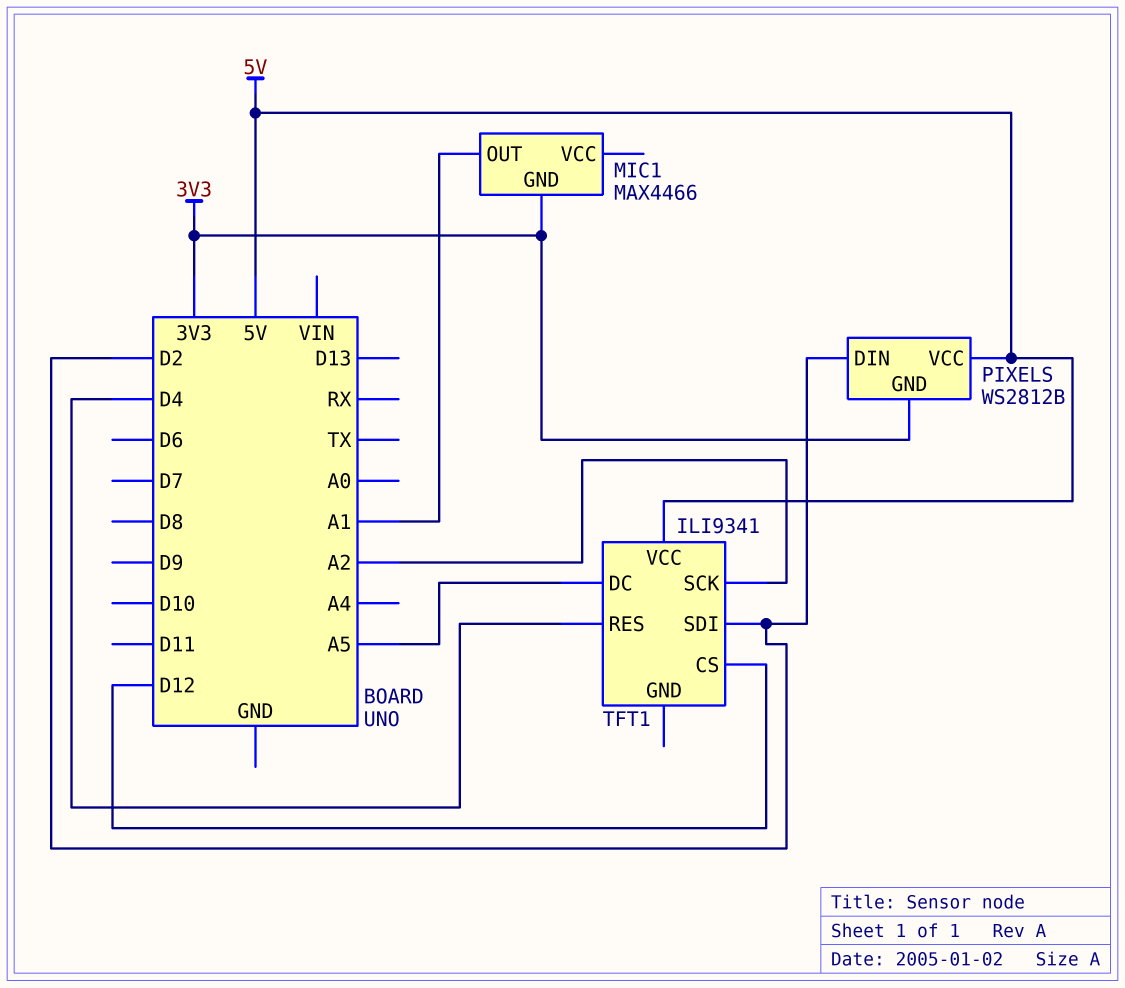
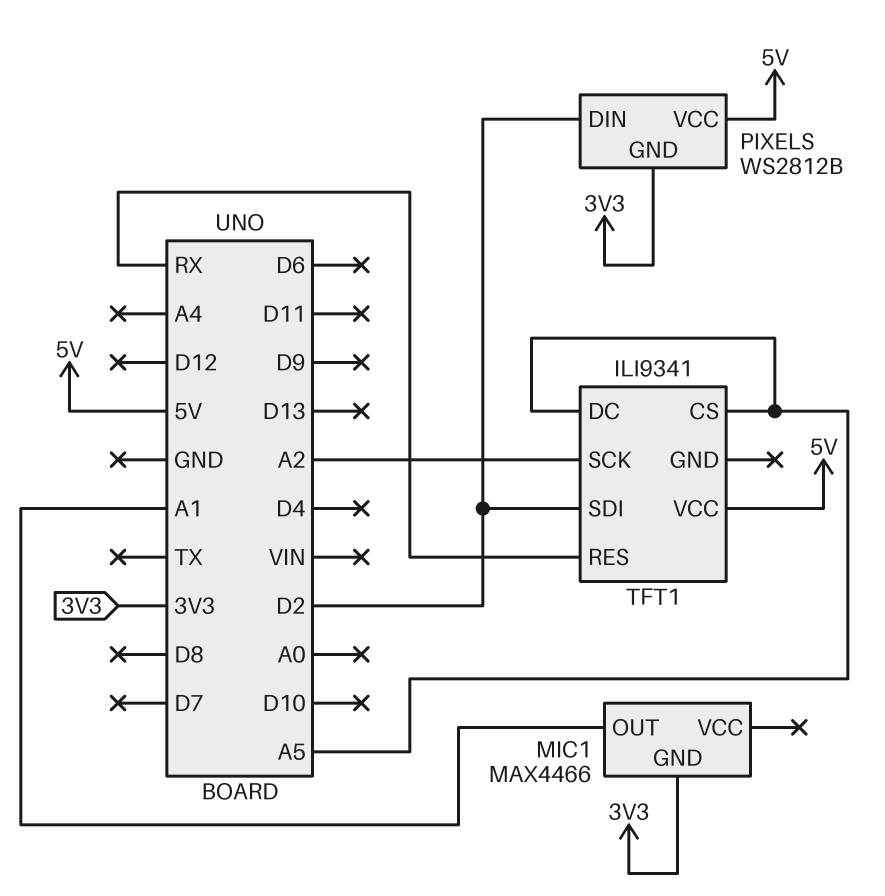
TFT1 pin CS: D12 -> A5
TFT1 pin RES: D4 -> RX

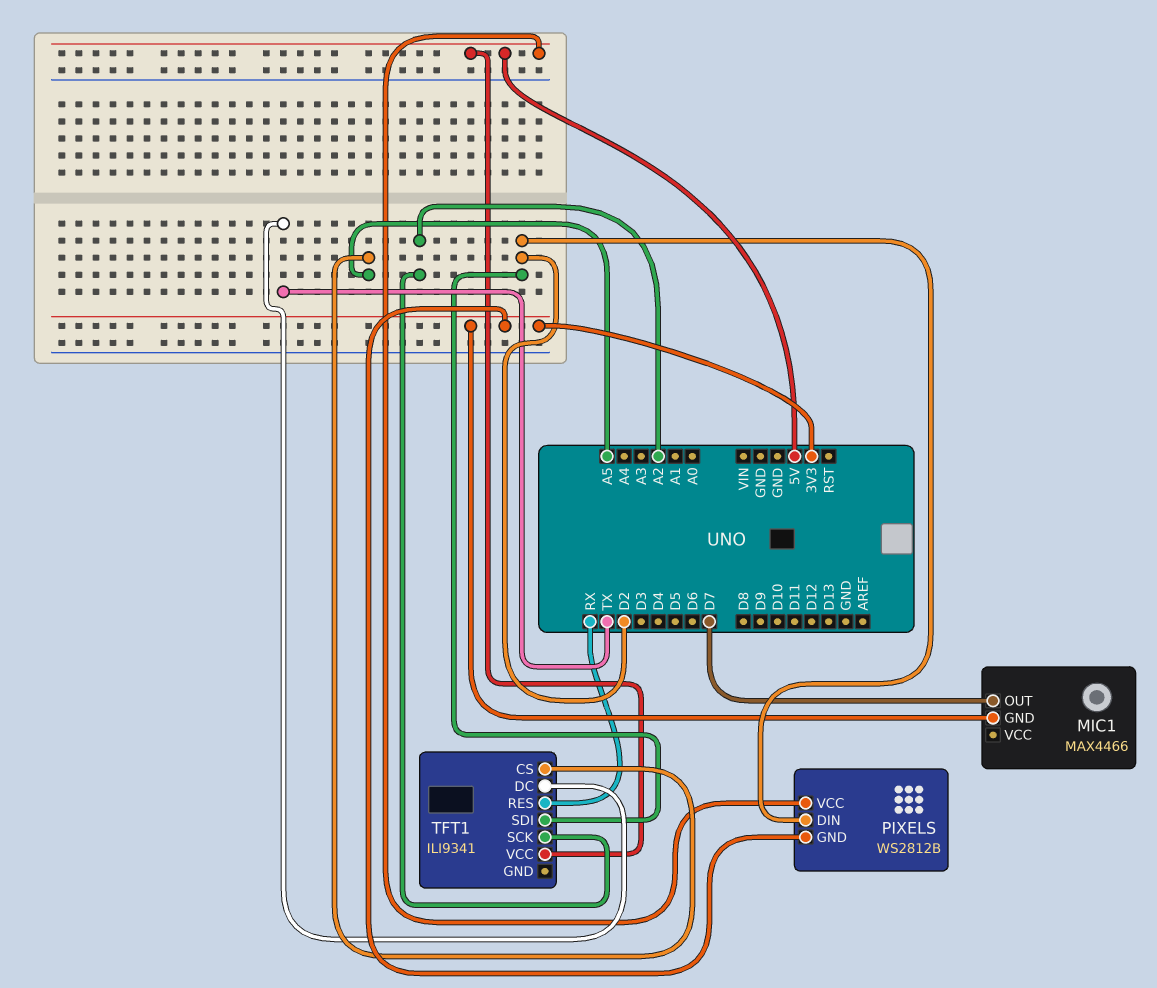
MIC1 pin OUT: A1 -> D7
TFT1 pin DC: A5 -> TX

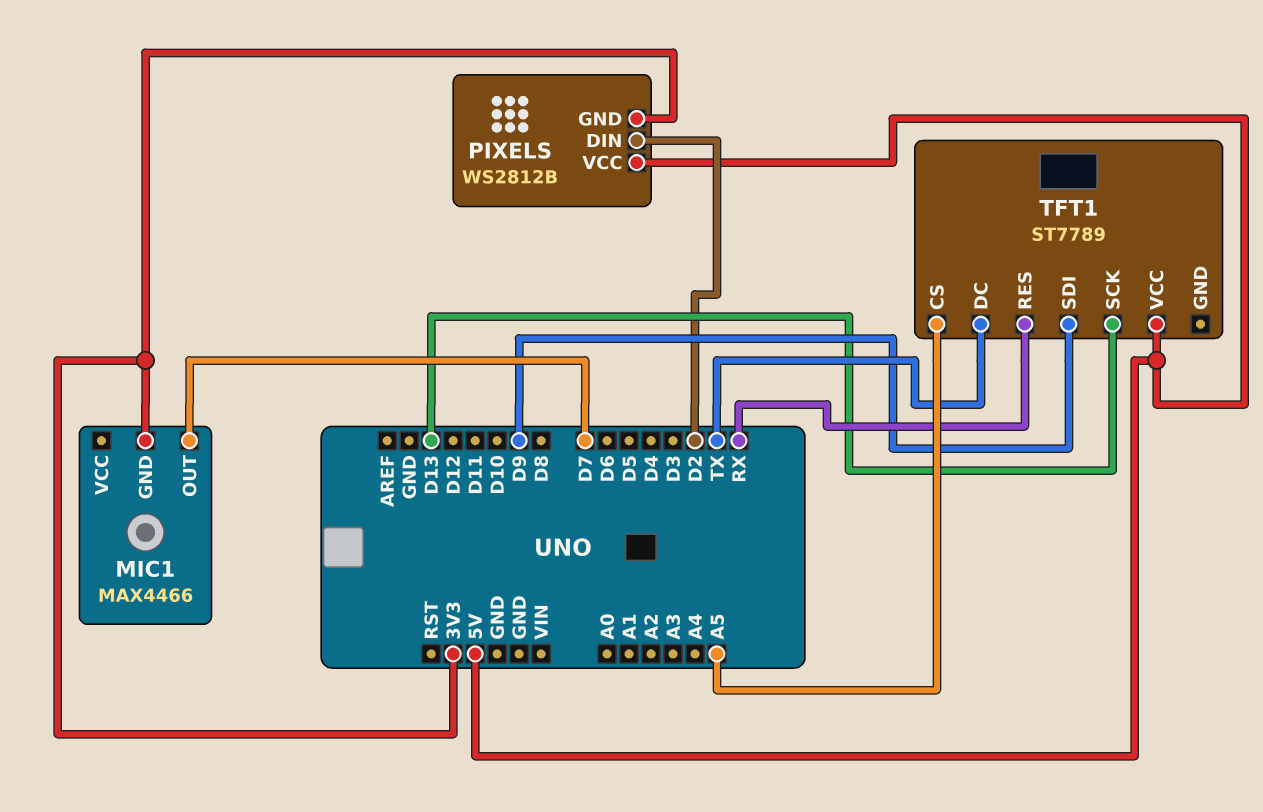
TFT1: ILI9341 -> ST7789
TFT1 pin SCK: A2 -> D13
TFT1 pin SDI: D2 -> D9

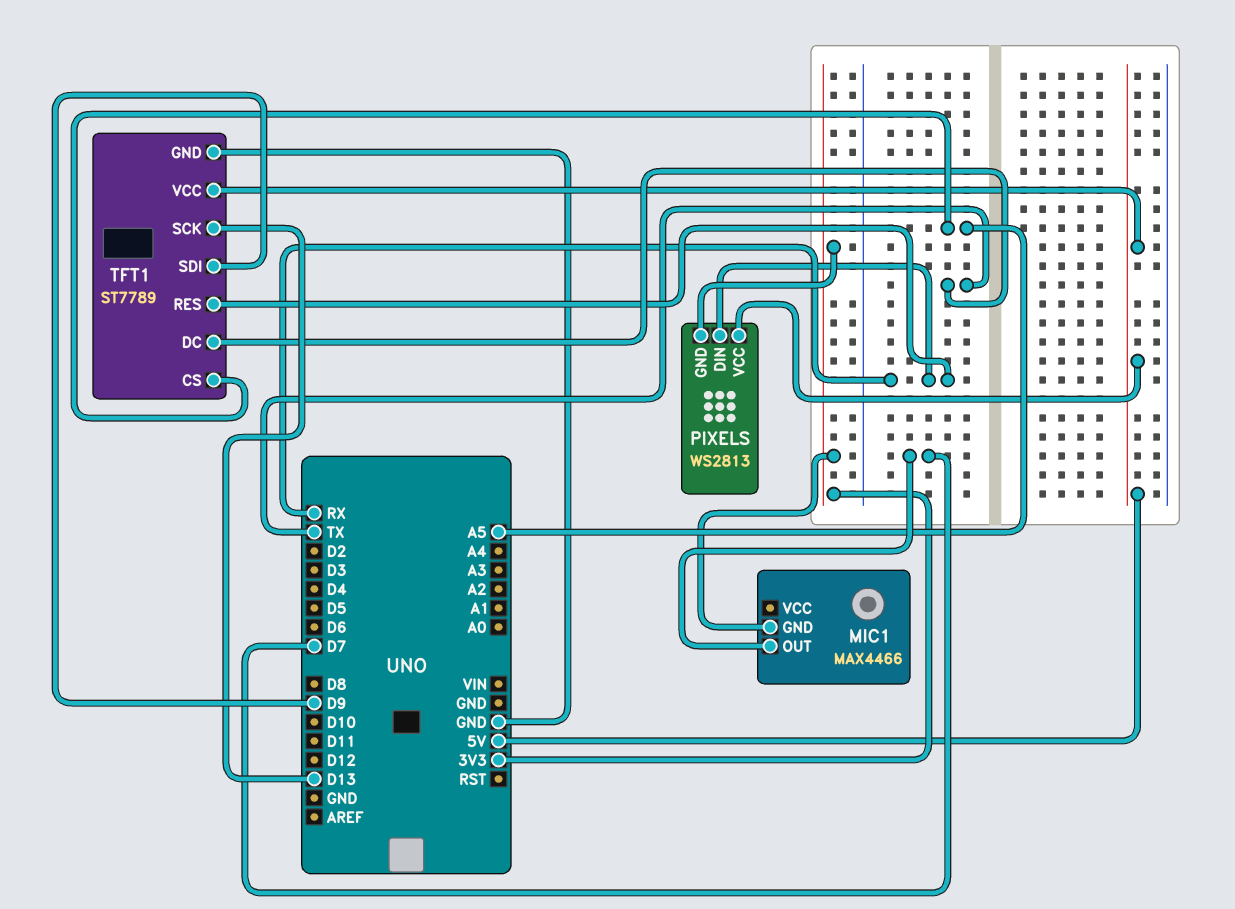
PIXELS: WS2812B -> WS2813
PIXELS pin DIN: D2 -> RX
TFT1 pin GND: none -> GND

